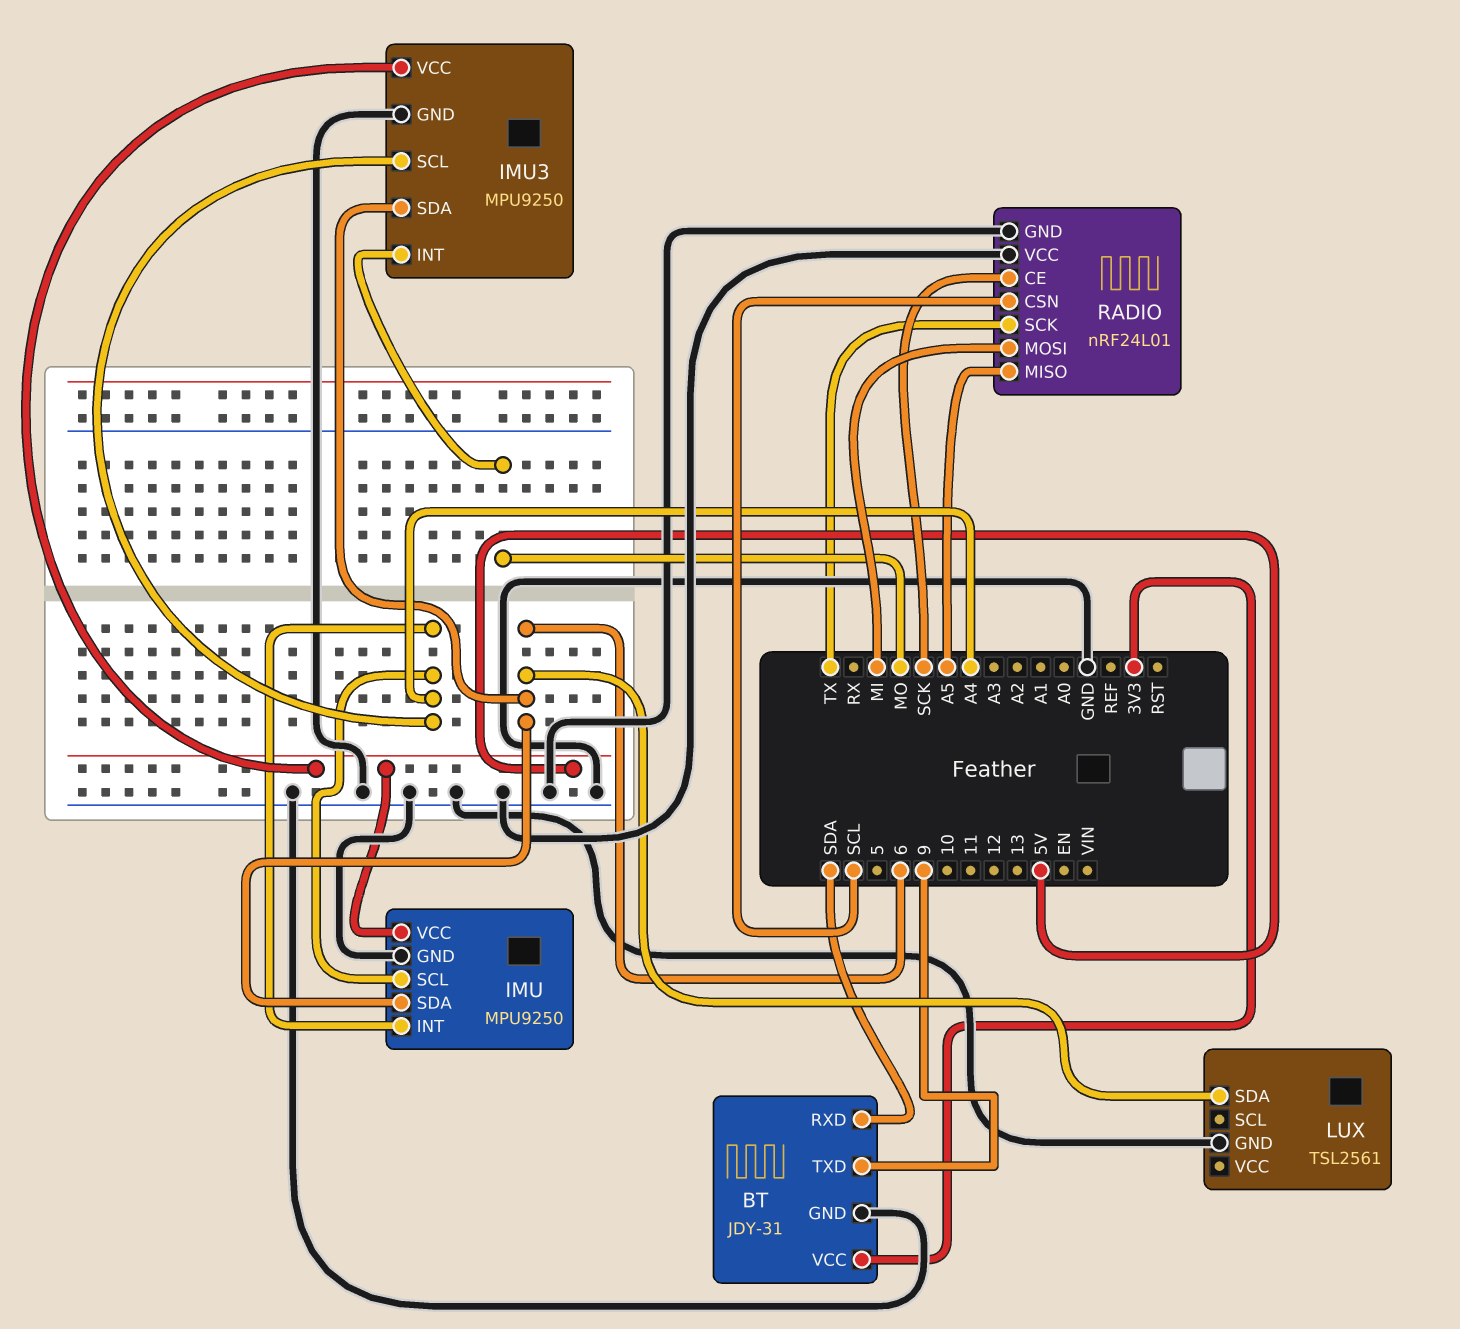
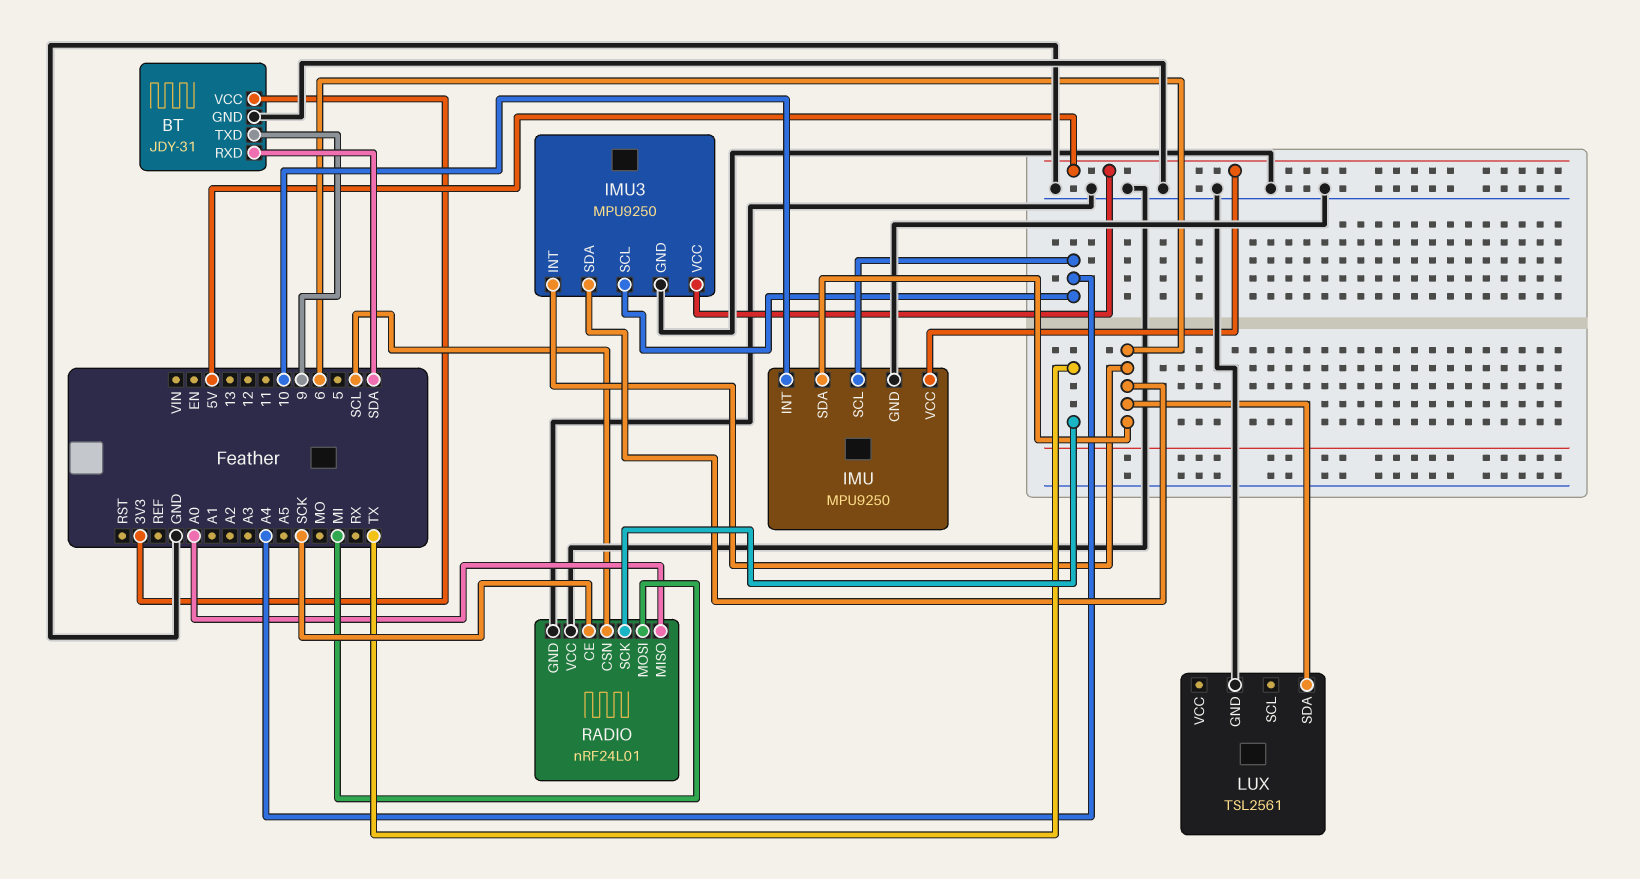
IMU pin INT: A4 -> 10
IMU3 pin INT: MO -> 6
RADIO pin MISO: A5 -> A0

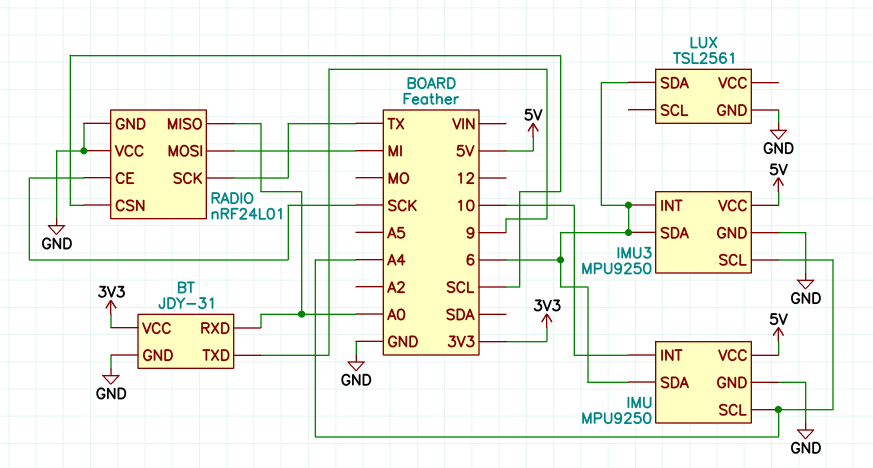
BT pin RXD: SDA -> A0

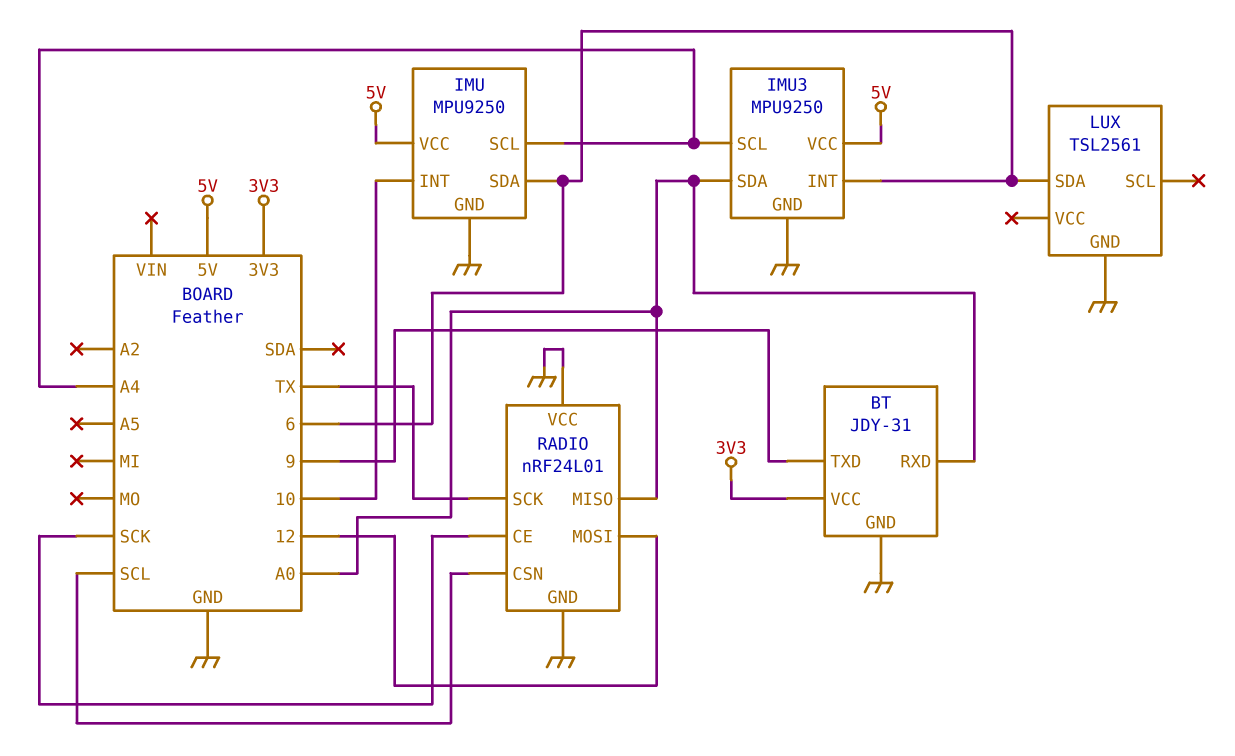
IMU3 pin SDA: 6 -> A0
RADIO pin MOSI: MI -> 12

